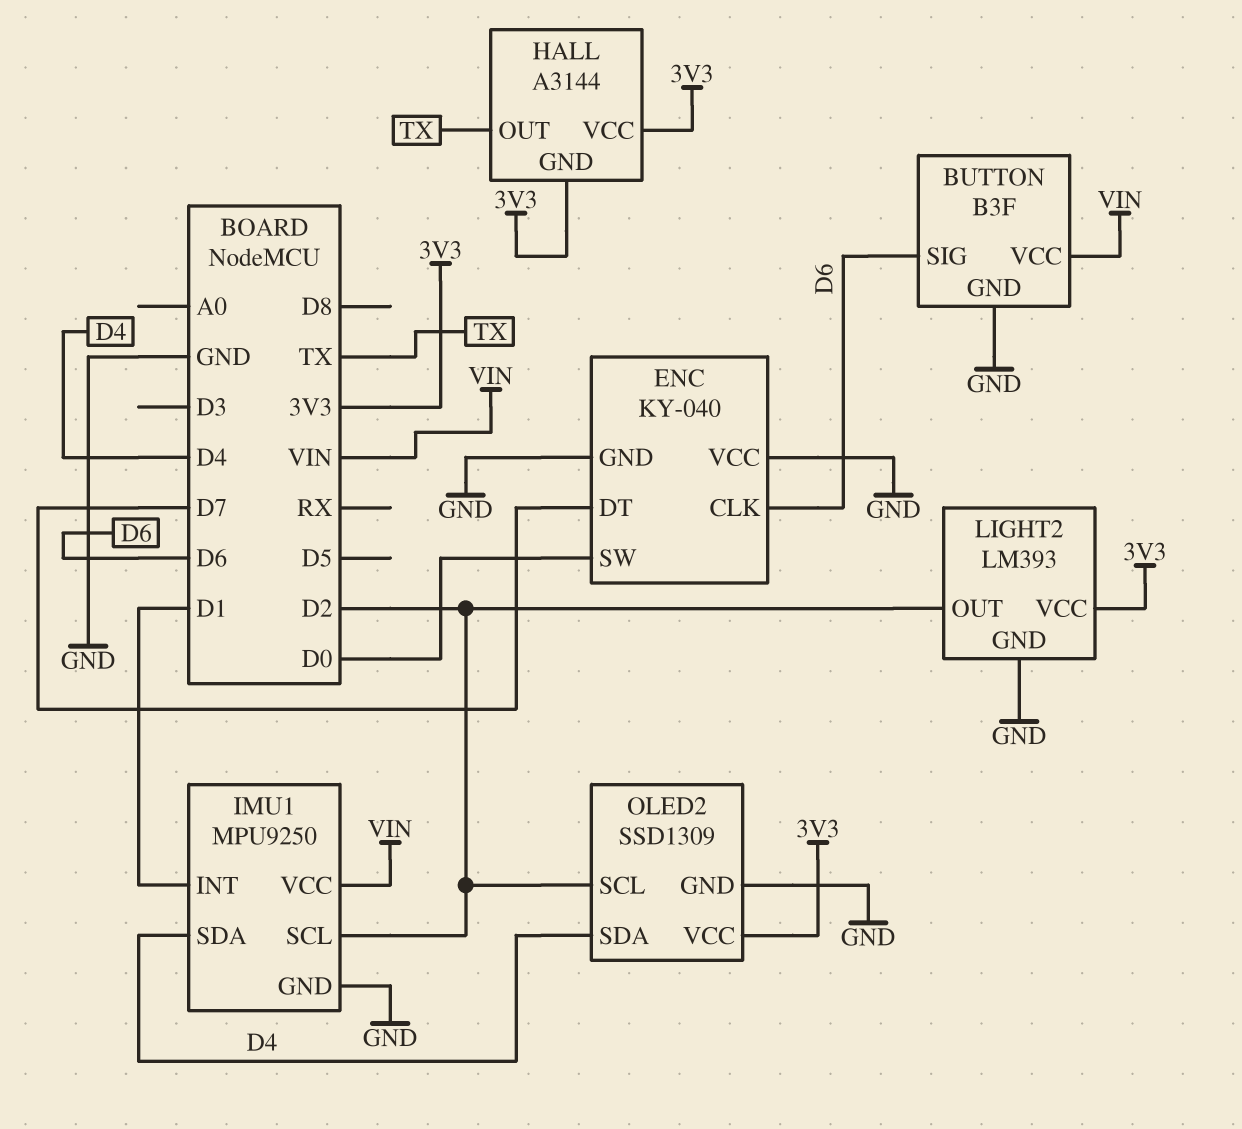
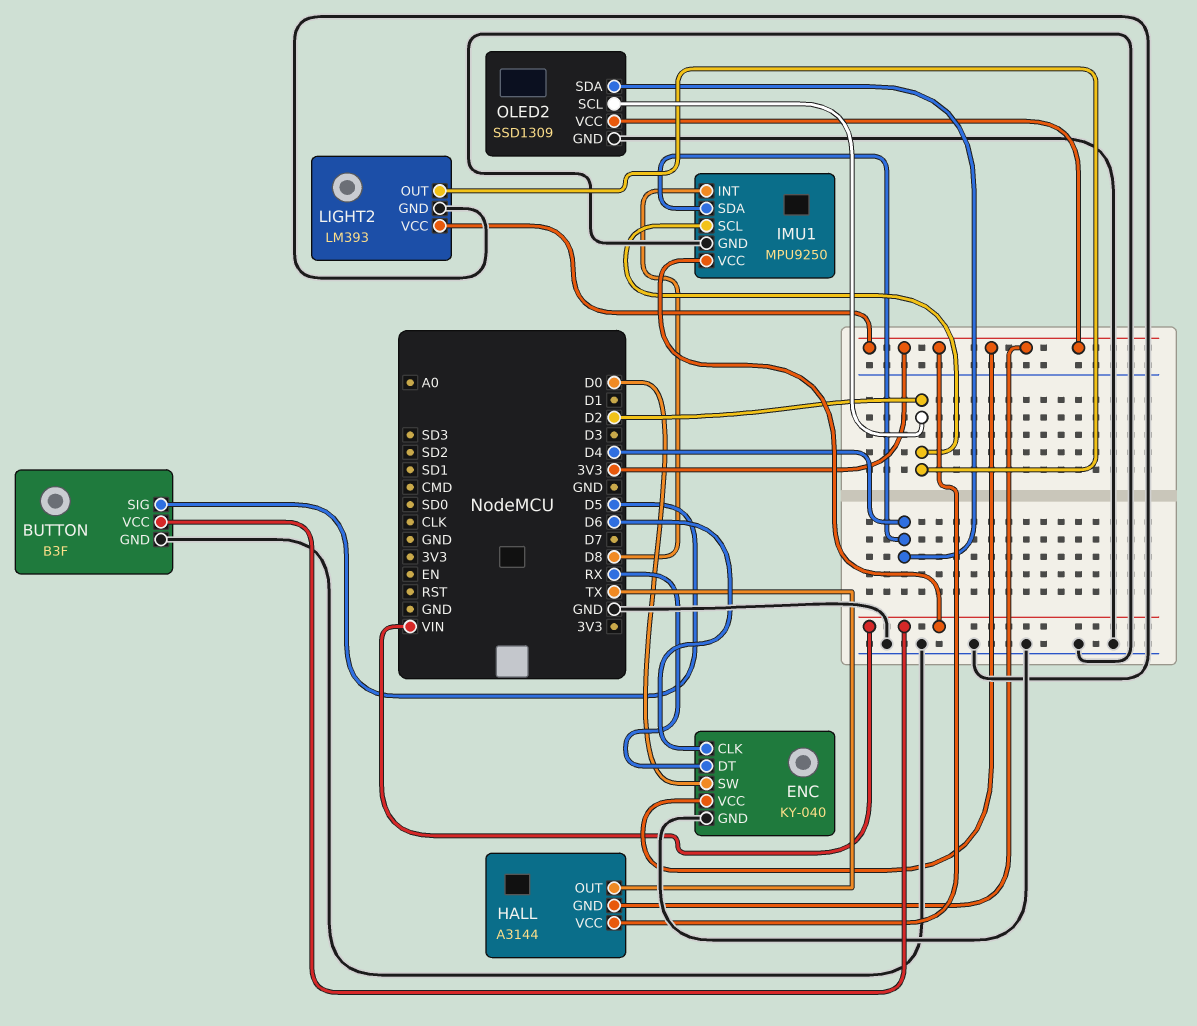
BUTTON pin SIG: D6 -> D5
ENC pin DT: D7 -> RX
ENC pin VCC: GND -> 3V3
IMU1 pin INT: D1 -> D8

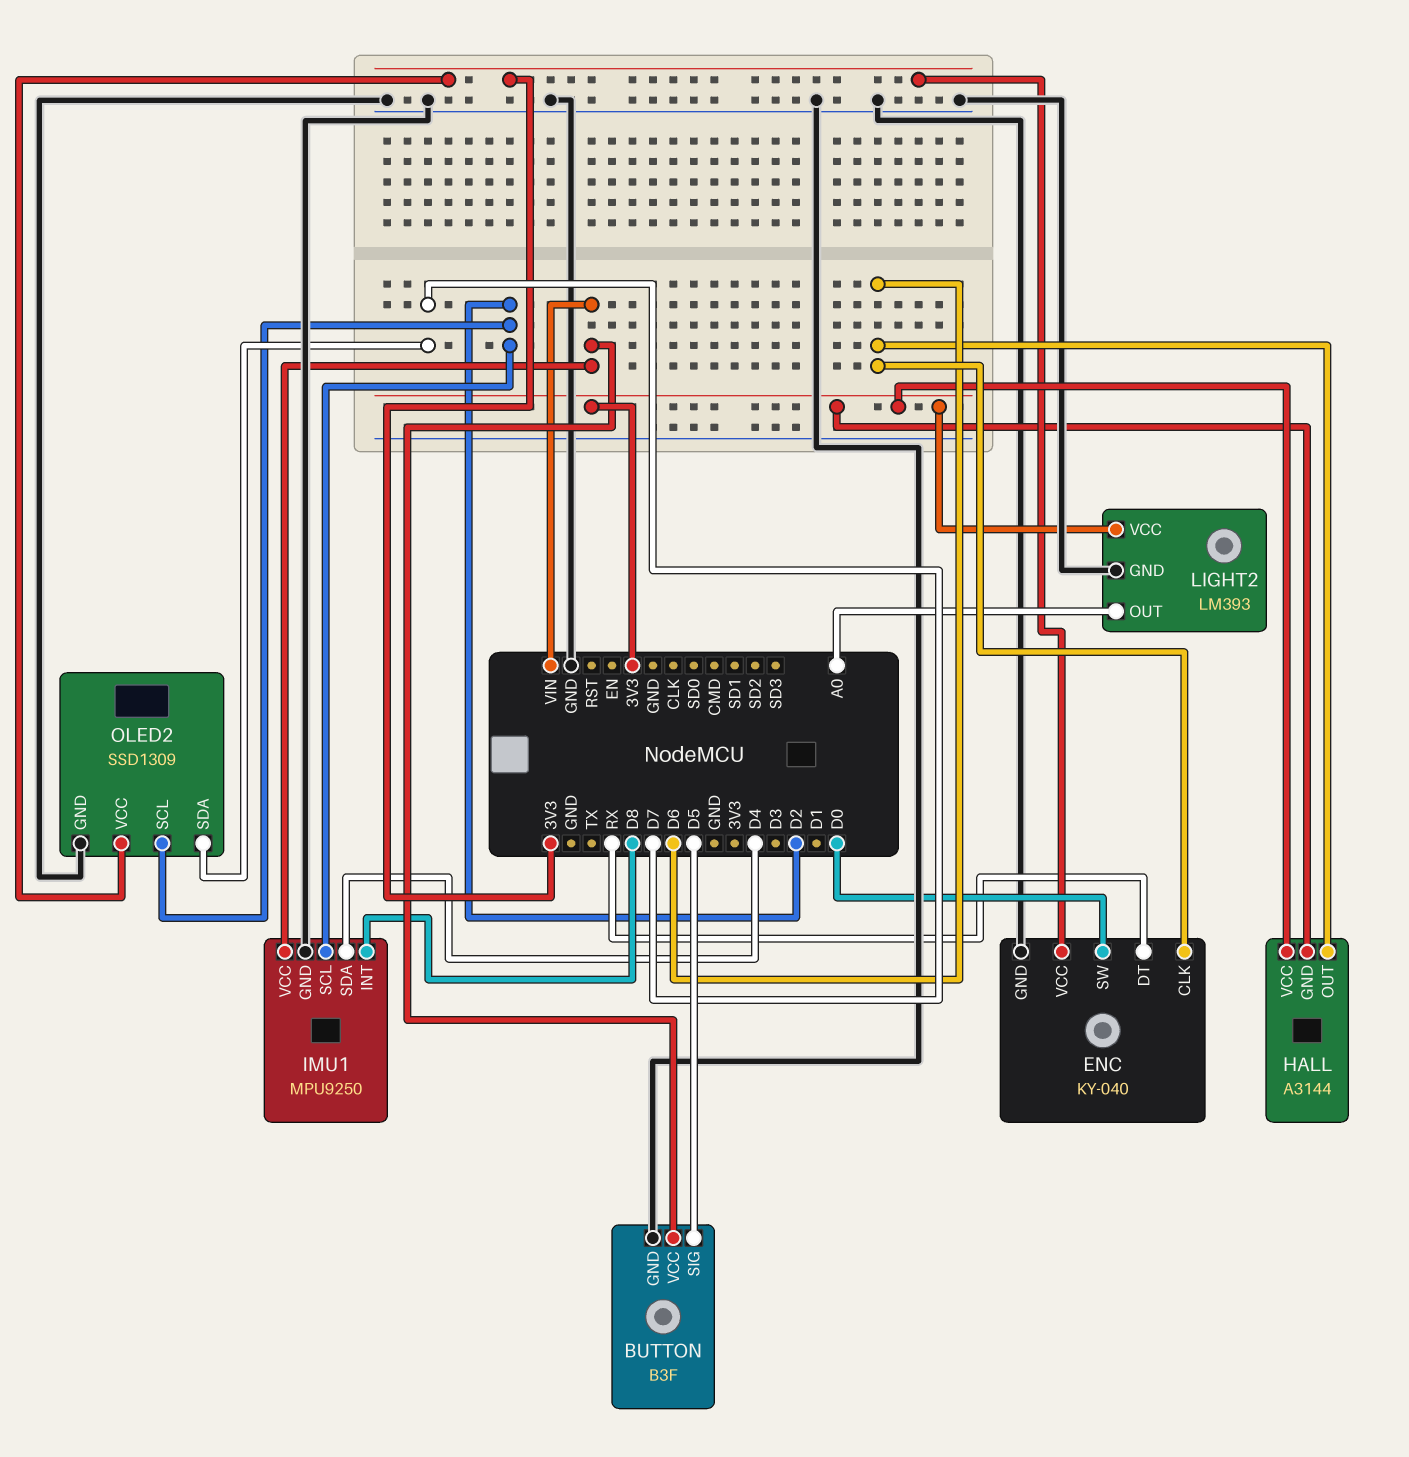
HALL pin OUT: TX -> D6
LIGHT2 pin OUT: D2 -> A0
OLED2 pin SDA: D4 -> D7

